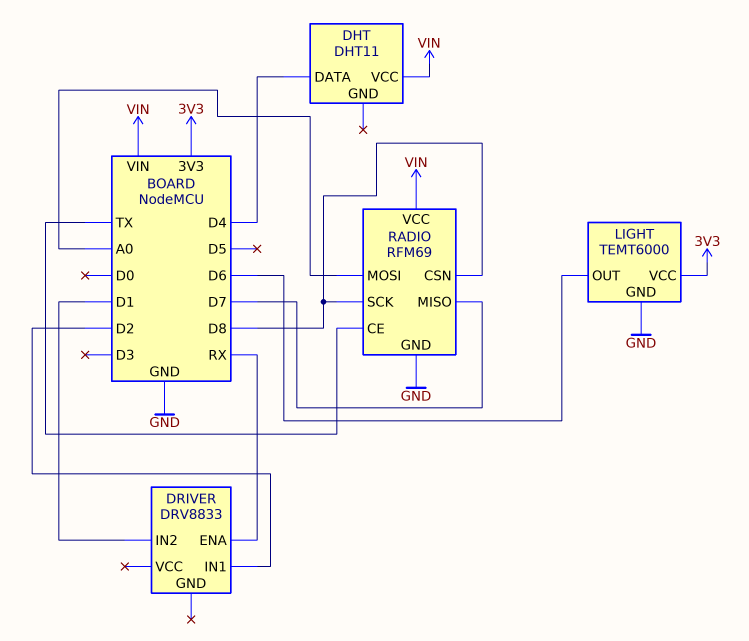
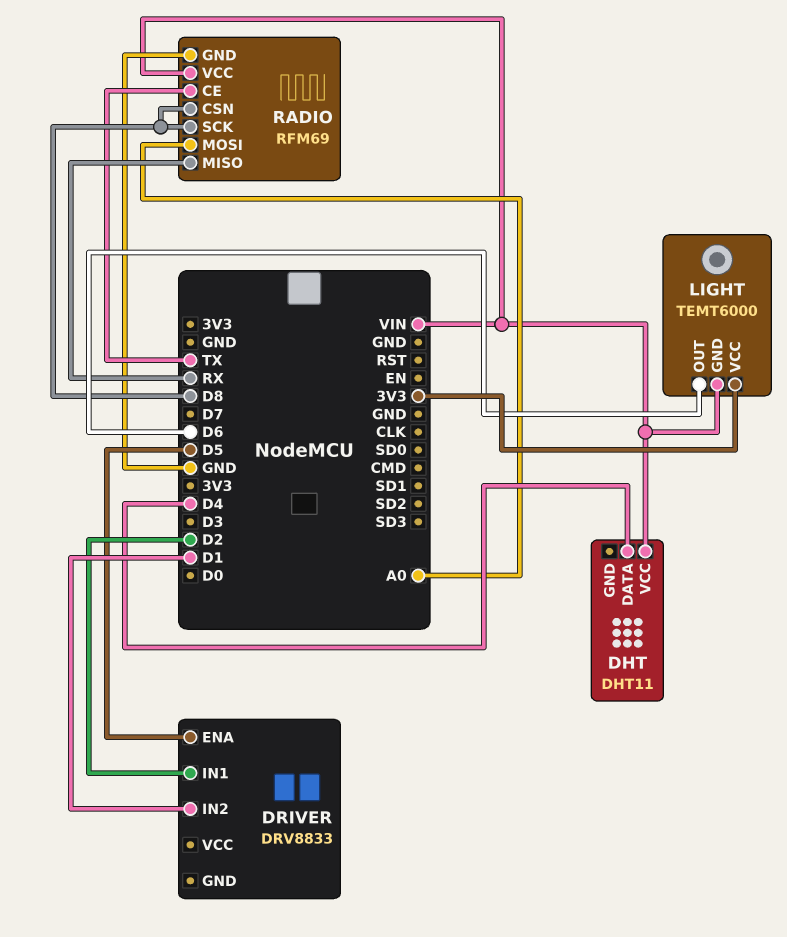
DRIVER pin ENA: RX -> D5
LIGHT pin GND: GND -> VIN
RADIO pin MISO: D7 -> RX

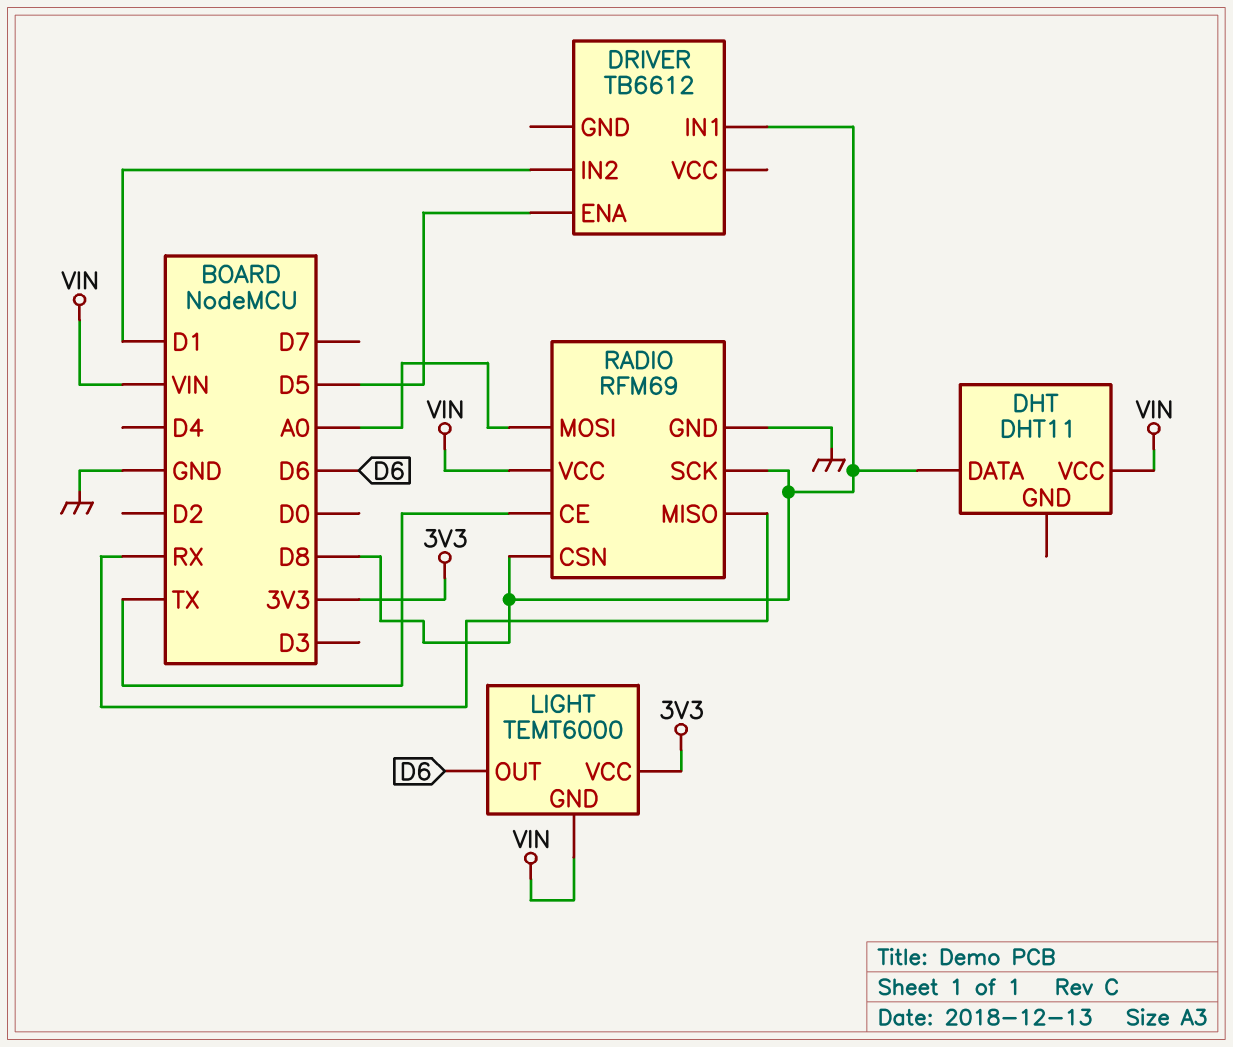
DHT pin DATA: D4 -> D8
DRIVER: DRV8833 -> TB6612
DRIVER pin IN1: D2 -> D8

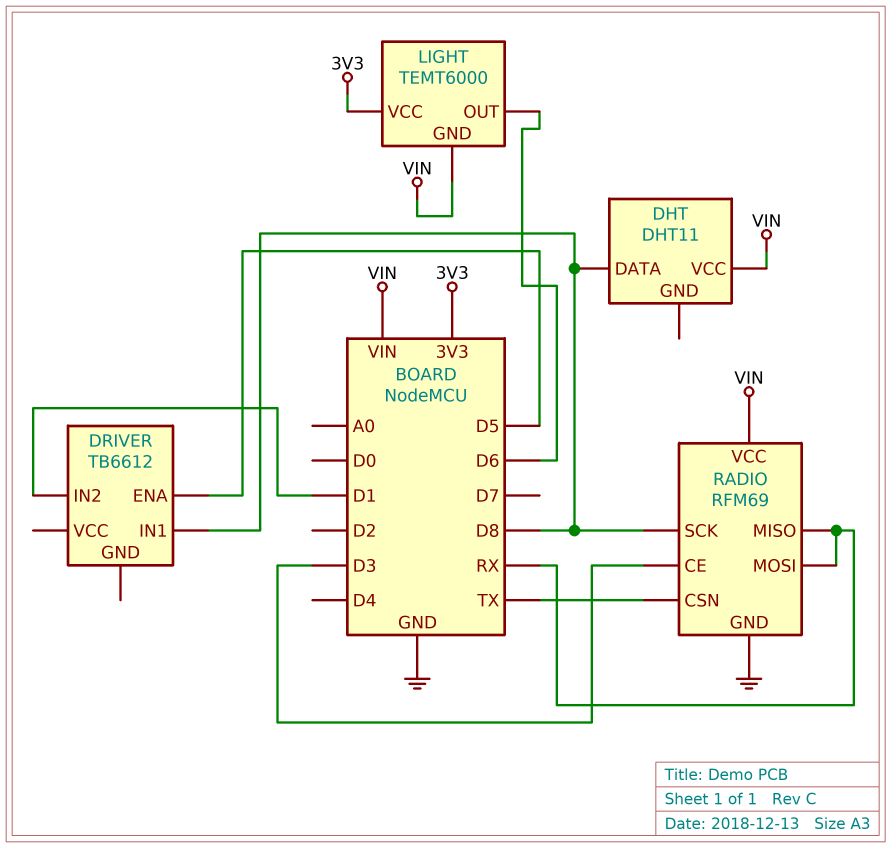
RADIO pin CE: TX -> D3
RADIO pin CSN: D8 -> TX
RADIO pin MOSI: A0 -> RX

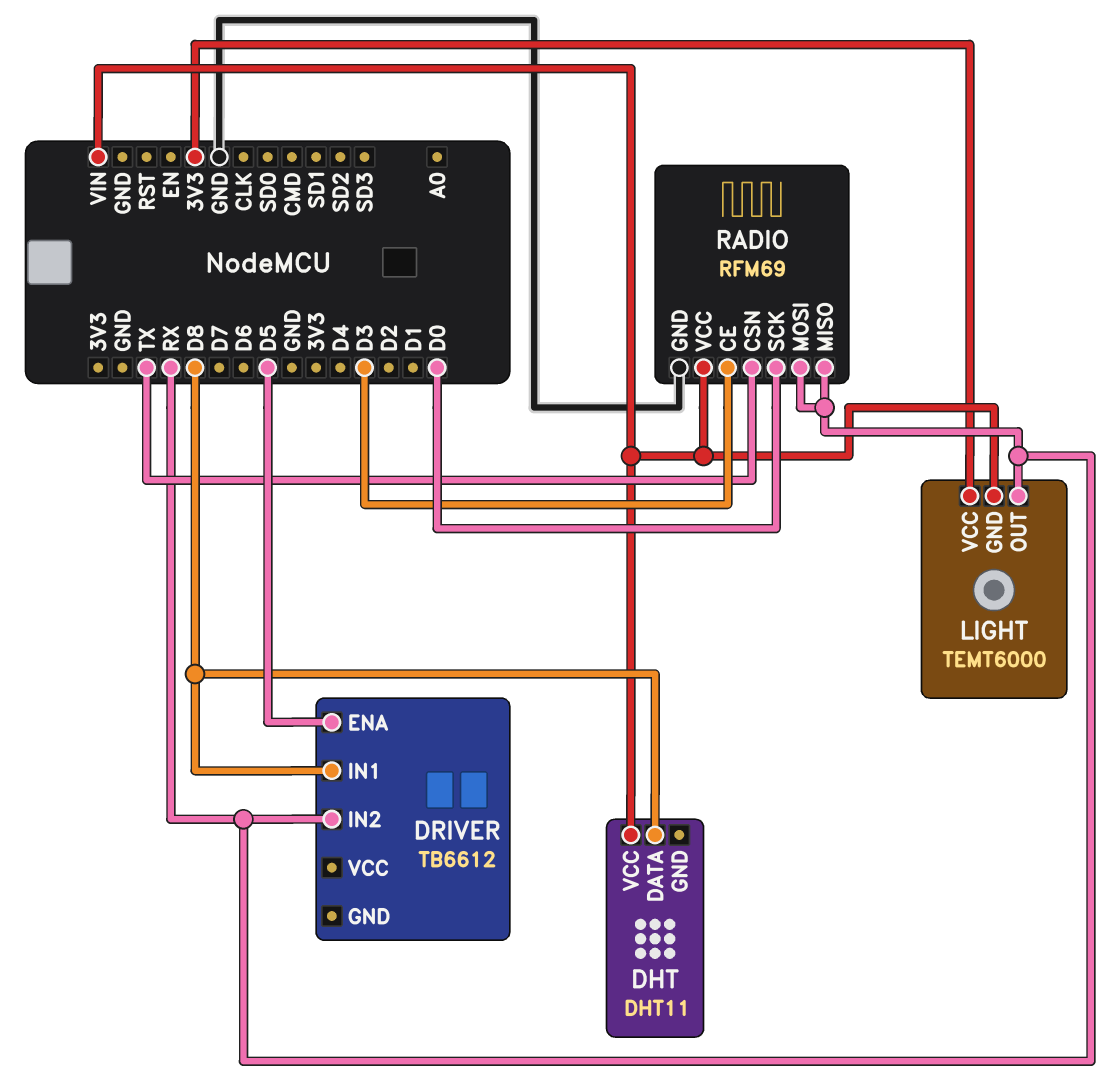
DRIVER pin IN2: D1 -> RX
LIGHT pin OUT: D6 -> RX
RADIO pin SCK: D8 -> D0

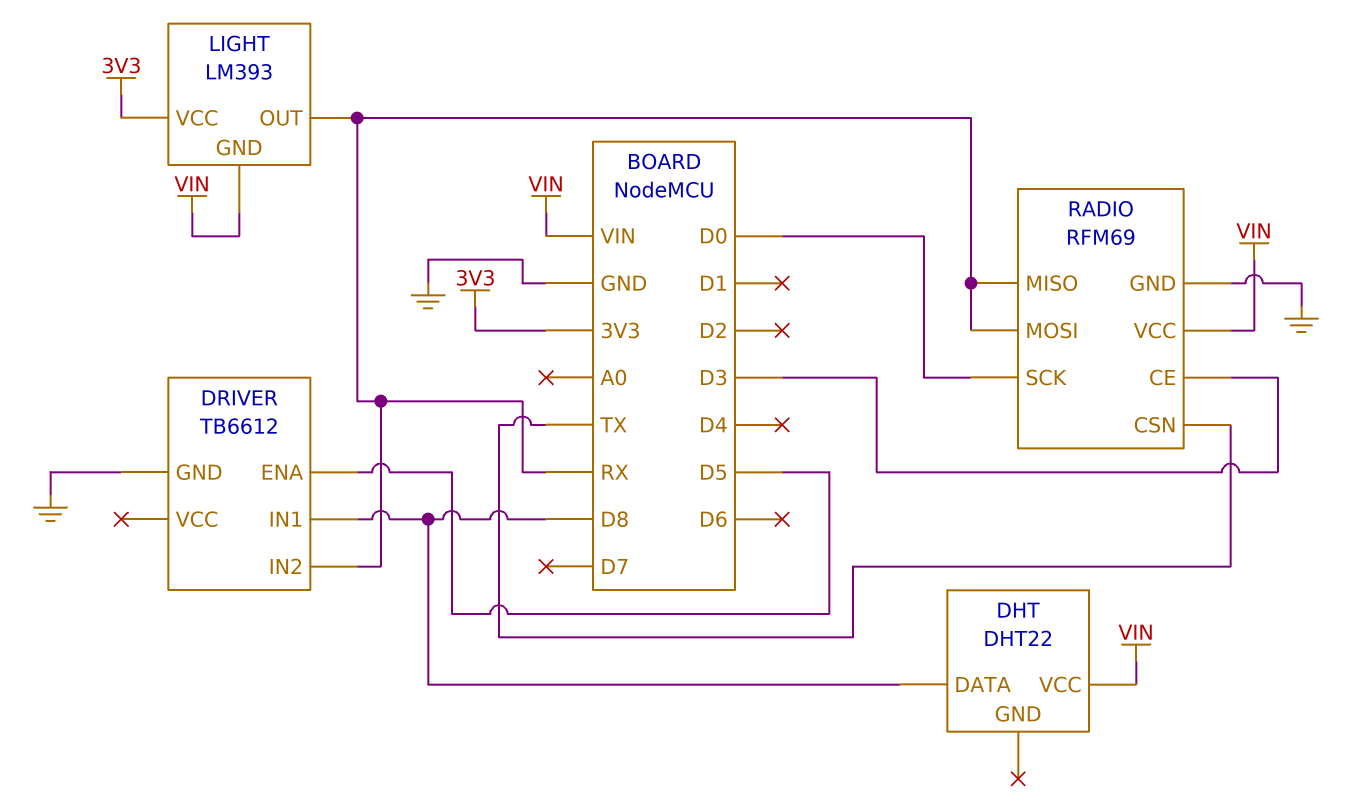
DHT: DHT11 -> DHT22
DRIVER pin GND: none -> GND
LIGHT: TEMT6000 -> LM393

